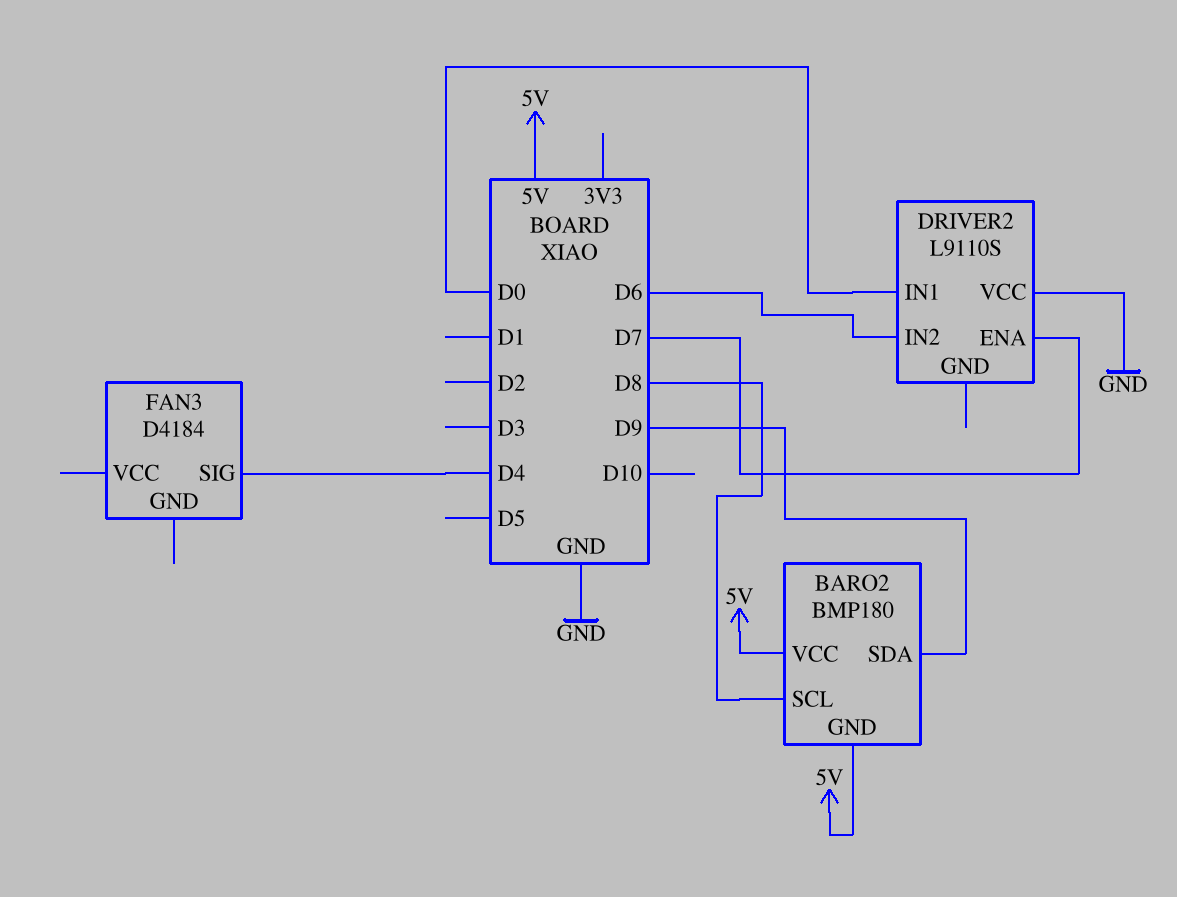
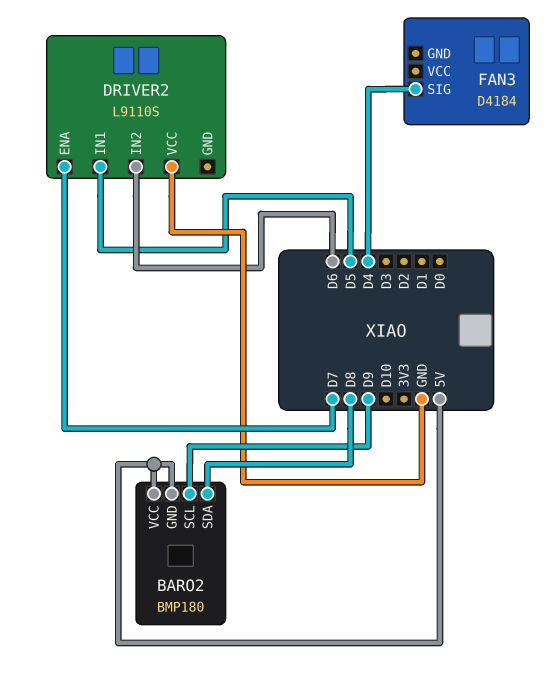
BARO2 pin SCL: D8 -> D9
BARO2 pin SDA: D9 -> D8
DRIVER2 pin IN1: D0 -> D5

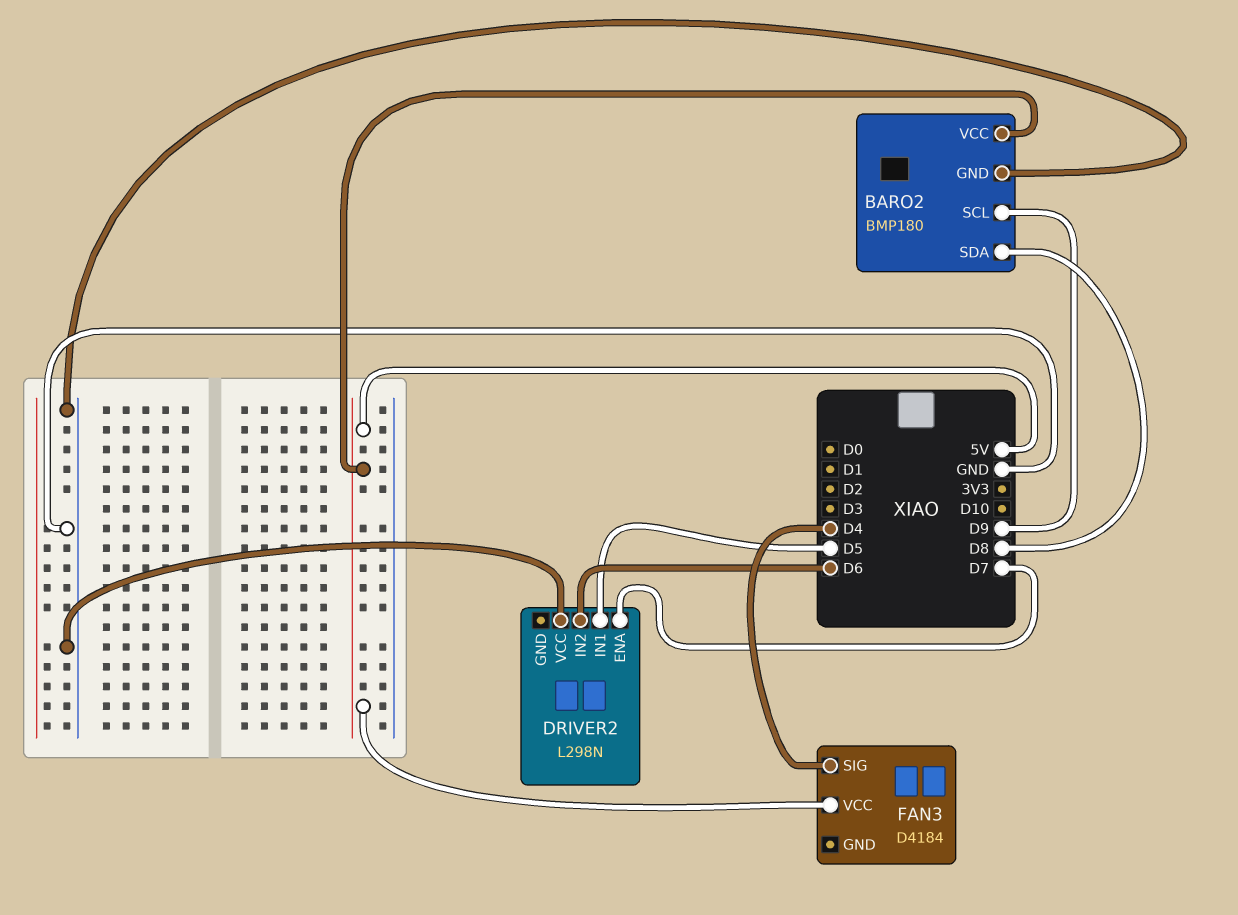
BARO2 pin GND: 5V -> GND
DRIVER2: L9110S -> L298N
FAN3 pin VCC: none -> 5V

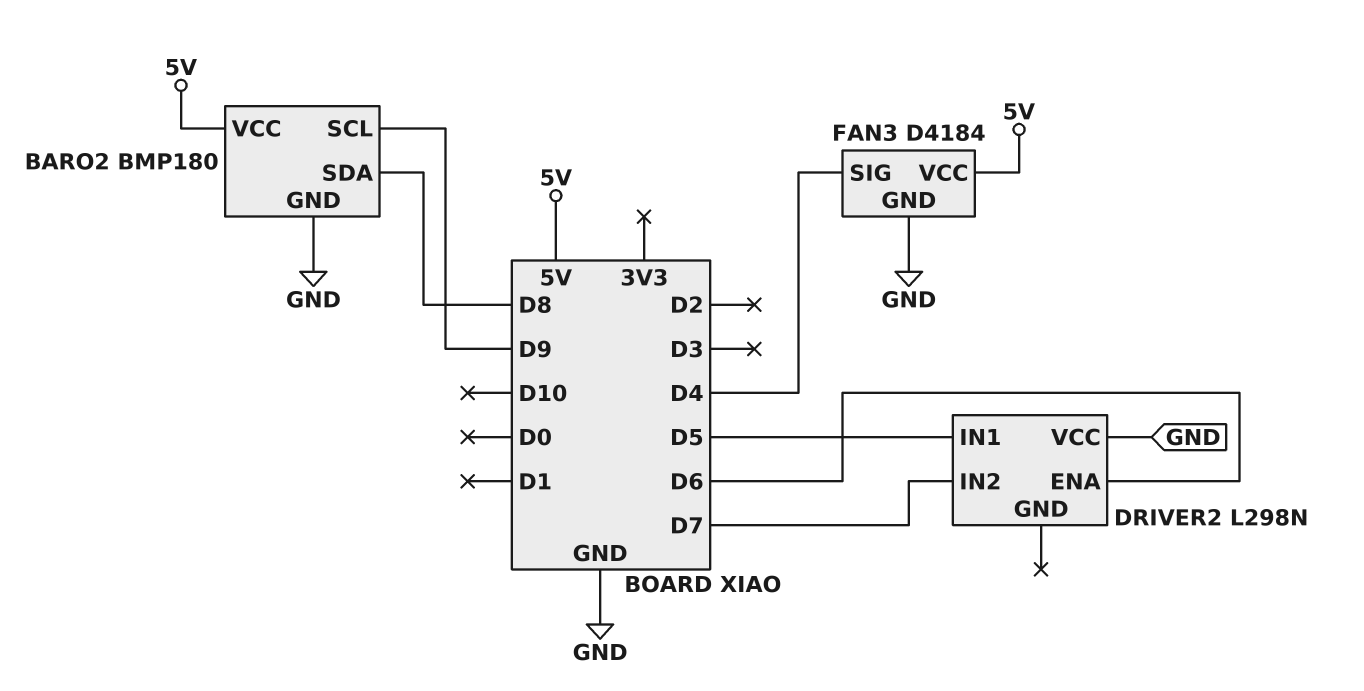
DRIVER2 pin ENA: D7 -> D6
DRIVER2 pin IN2: D6 -> D7
FAN3 pin GND: none -> GND

